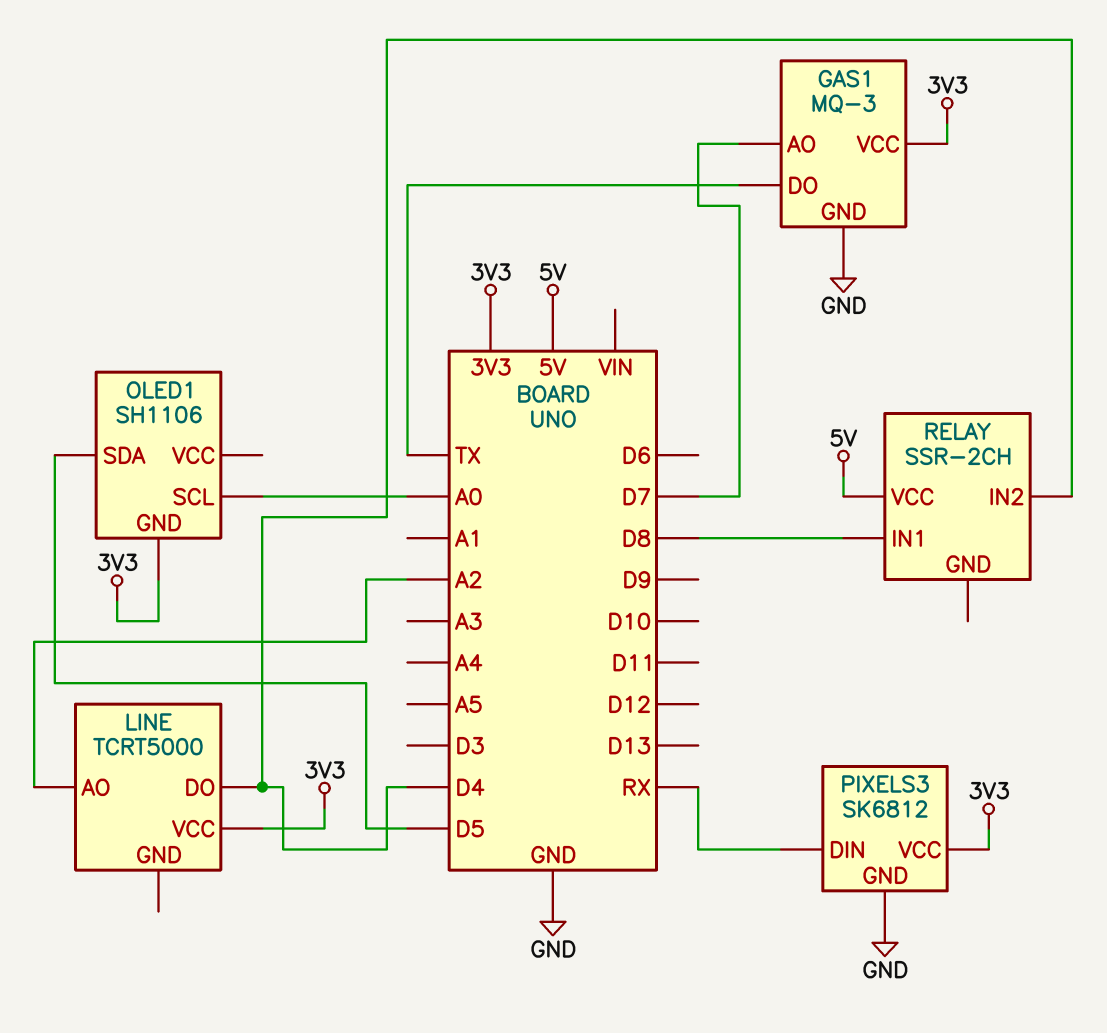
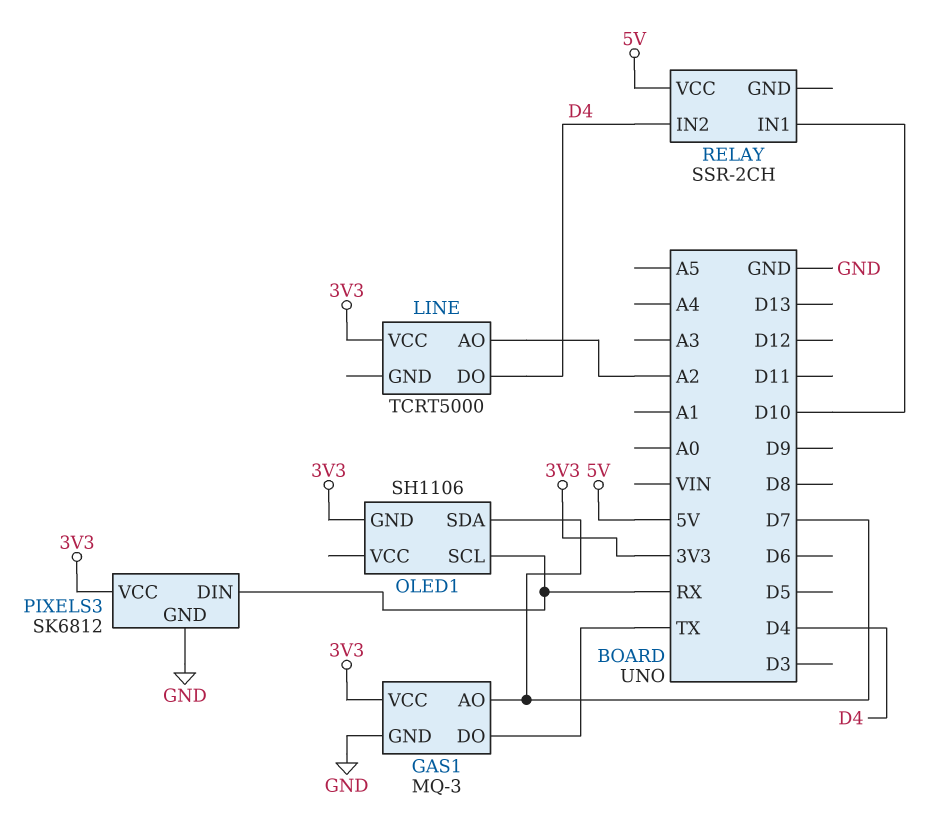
OLED1 pin SCL: A0 -> RX
OLED1 pin SDA: D5 -> D7
RELAY pin IN1: D8 -> D10

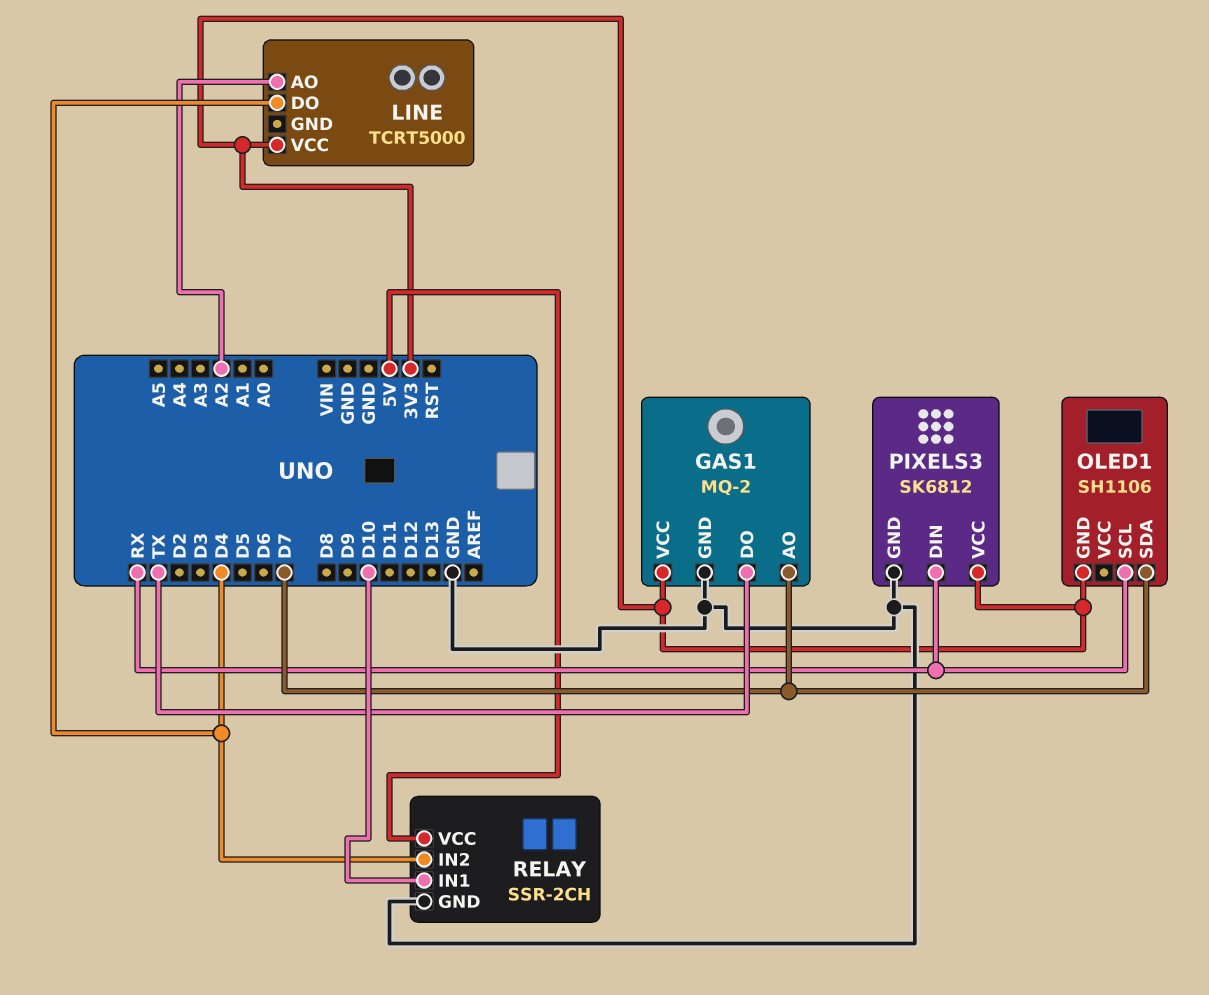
GAS1: MQ-3 -> MQ-2
RELAY pin GND: none -> GND

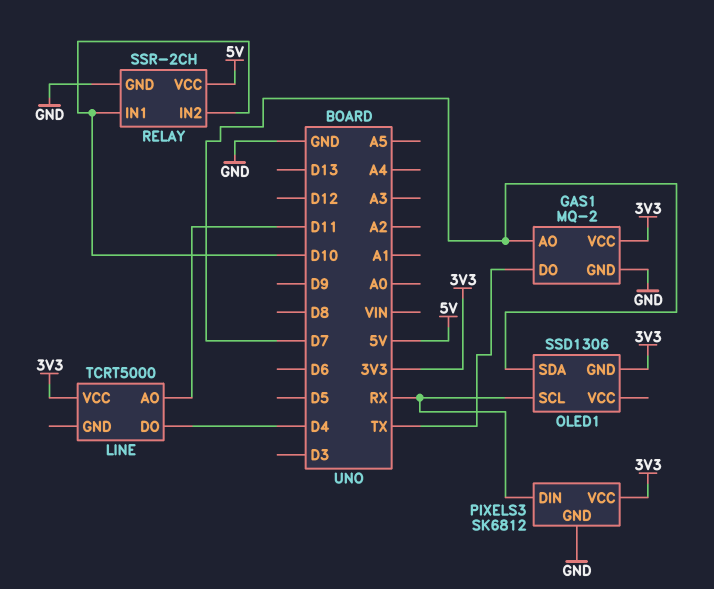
LINE pin AO: A2 -> D11
OLED1: SH1106 -> SSD1306
RELAY pin IN2: D4 -> D10

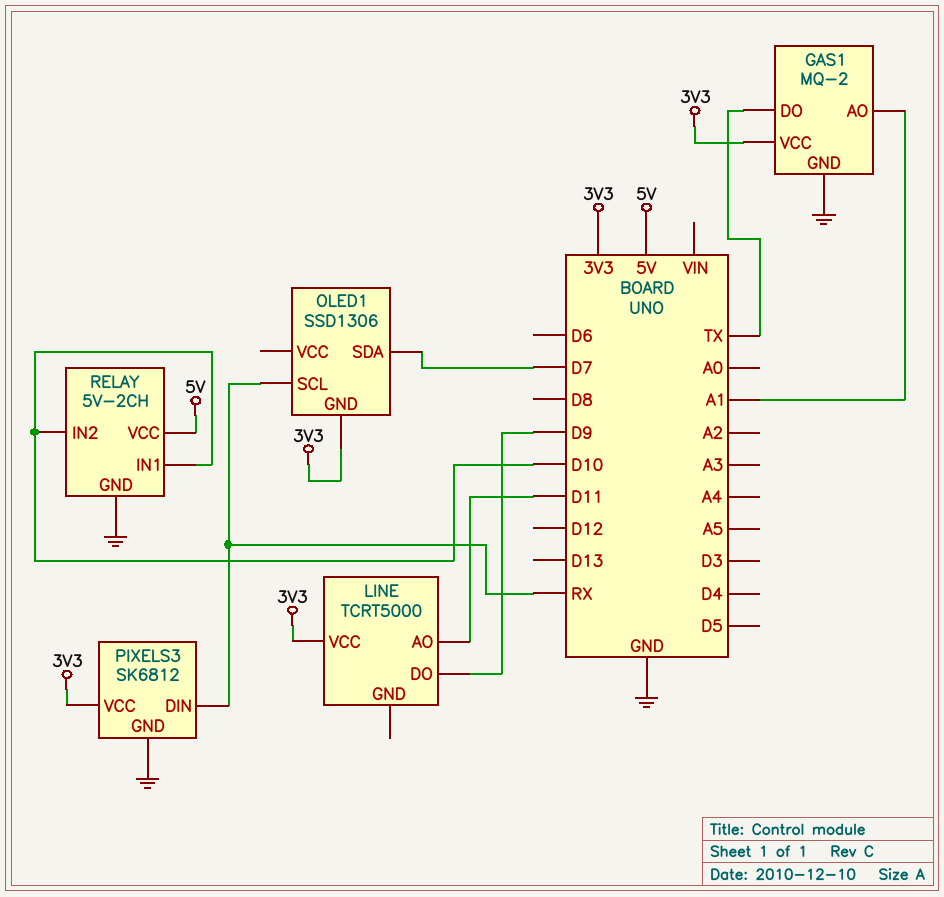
GAS1 pin AO: D7 -> A1
LINE pin DO: D4 -> D9
RELAY: SSR-2CH -> 5V-2CH

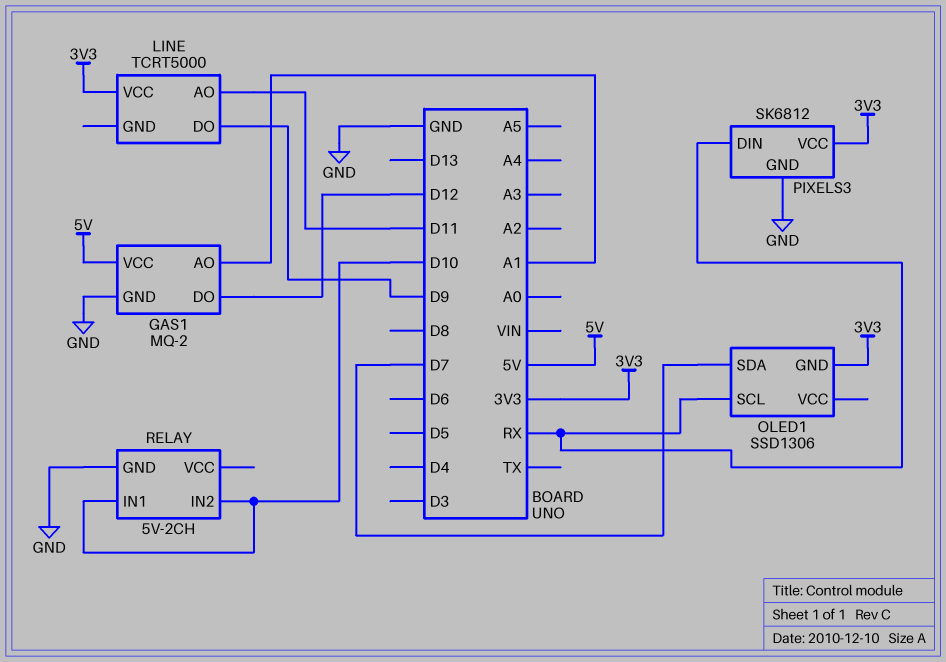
GAS1 pin DO: TX -> D12
GAS1 pin VCC: 3V3 -> 5V
RELAY pin VCC: 5V -> none

